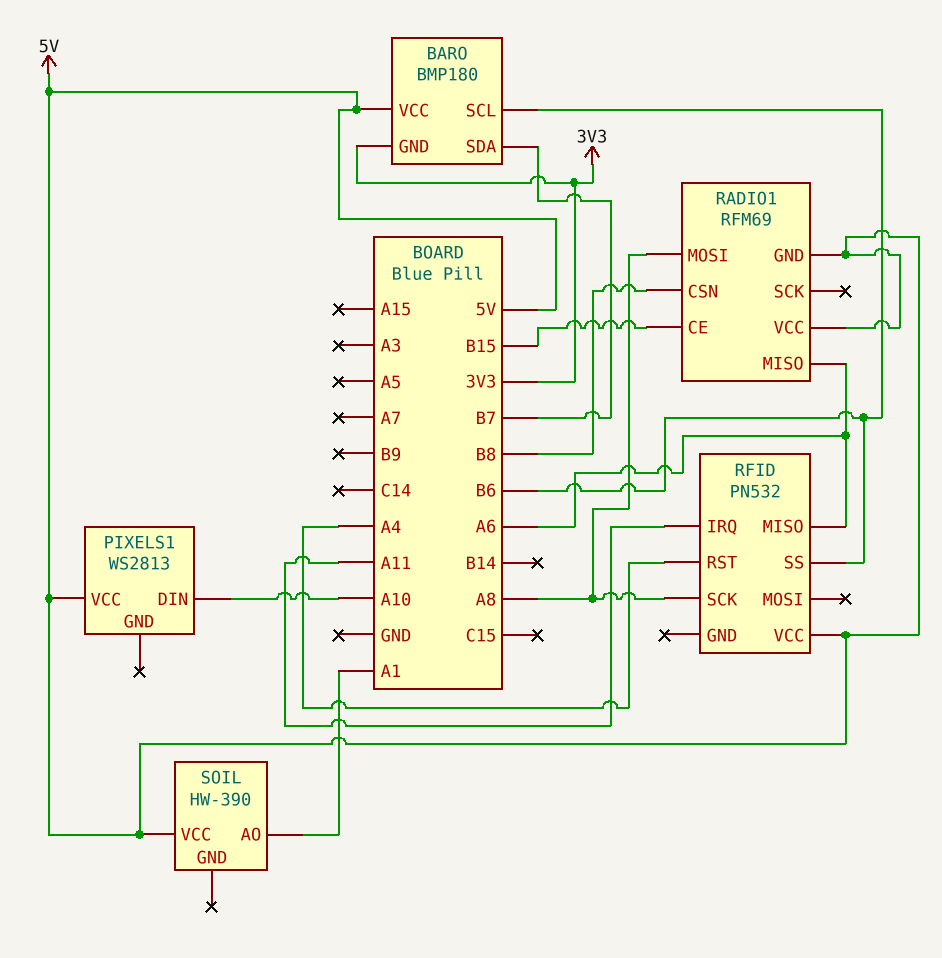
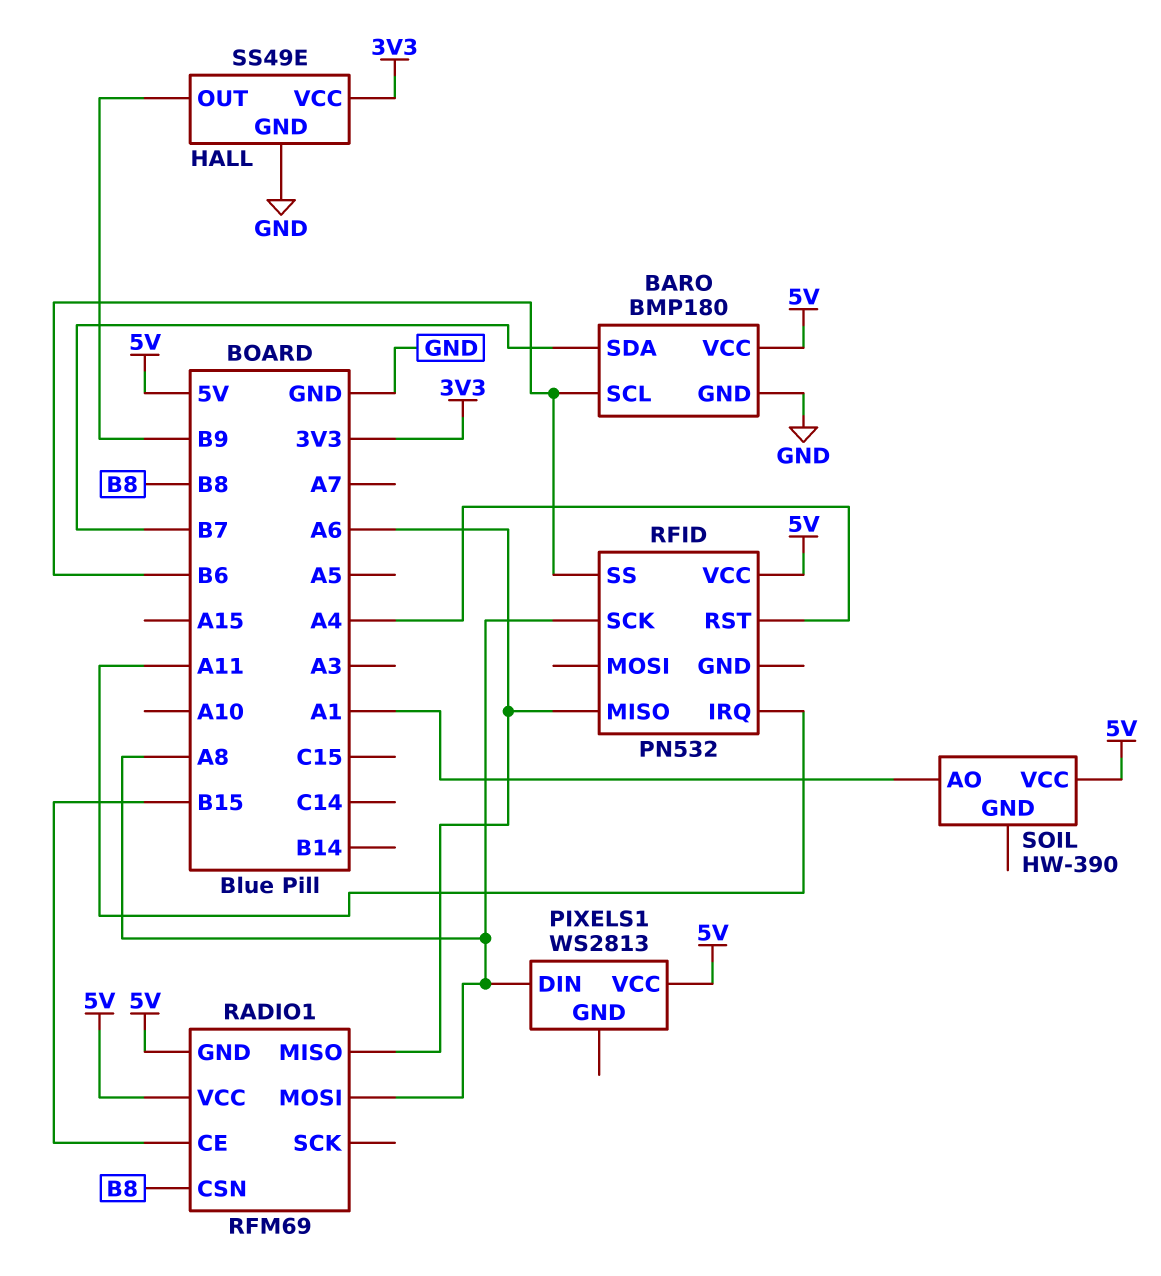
BARO pin GND: 3V3 -> GND
HALL: none -> SS49E
HALL pin GND: none -> GND
HALL pin OUT: none -> B9
HALL pin VCC: none -> 3V3
PIXELS1 pin DIN: A10 -> A8

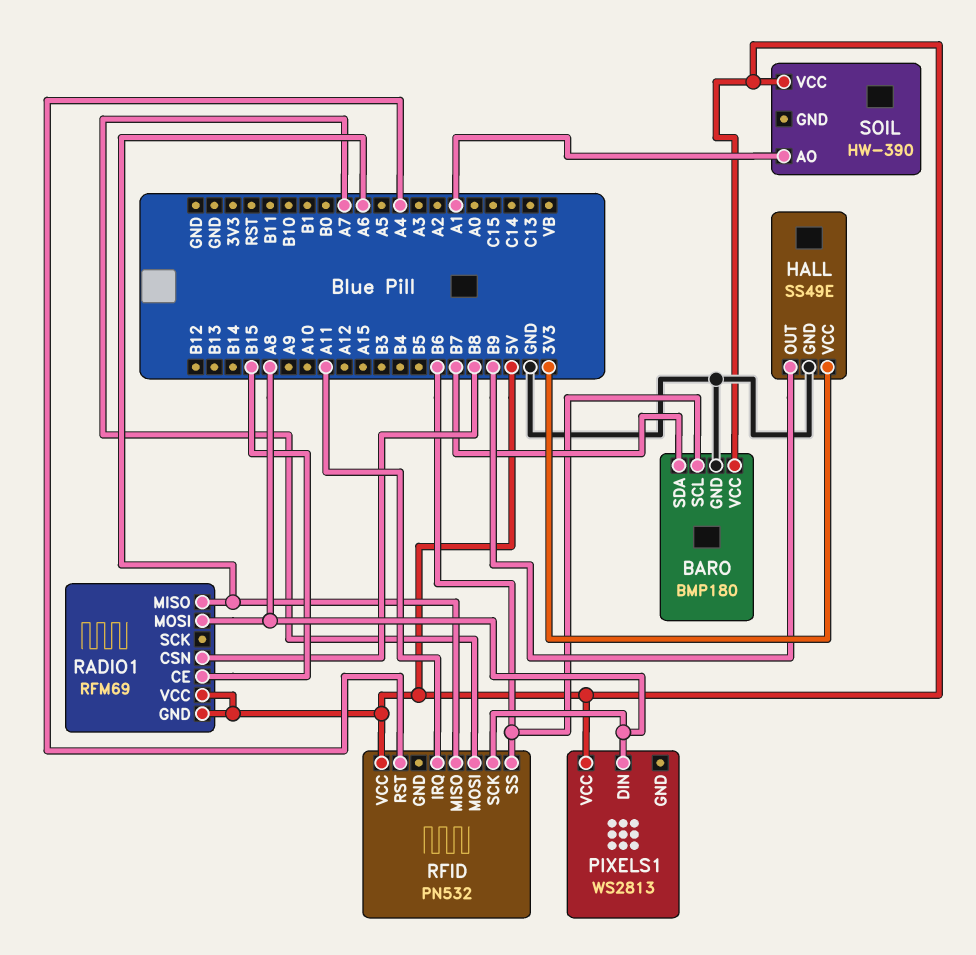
RFID pin MOSI: none -> A7

